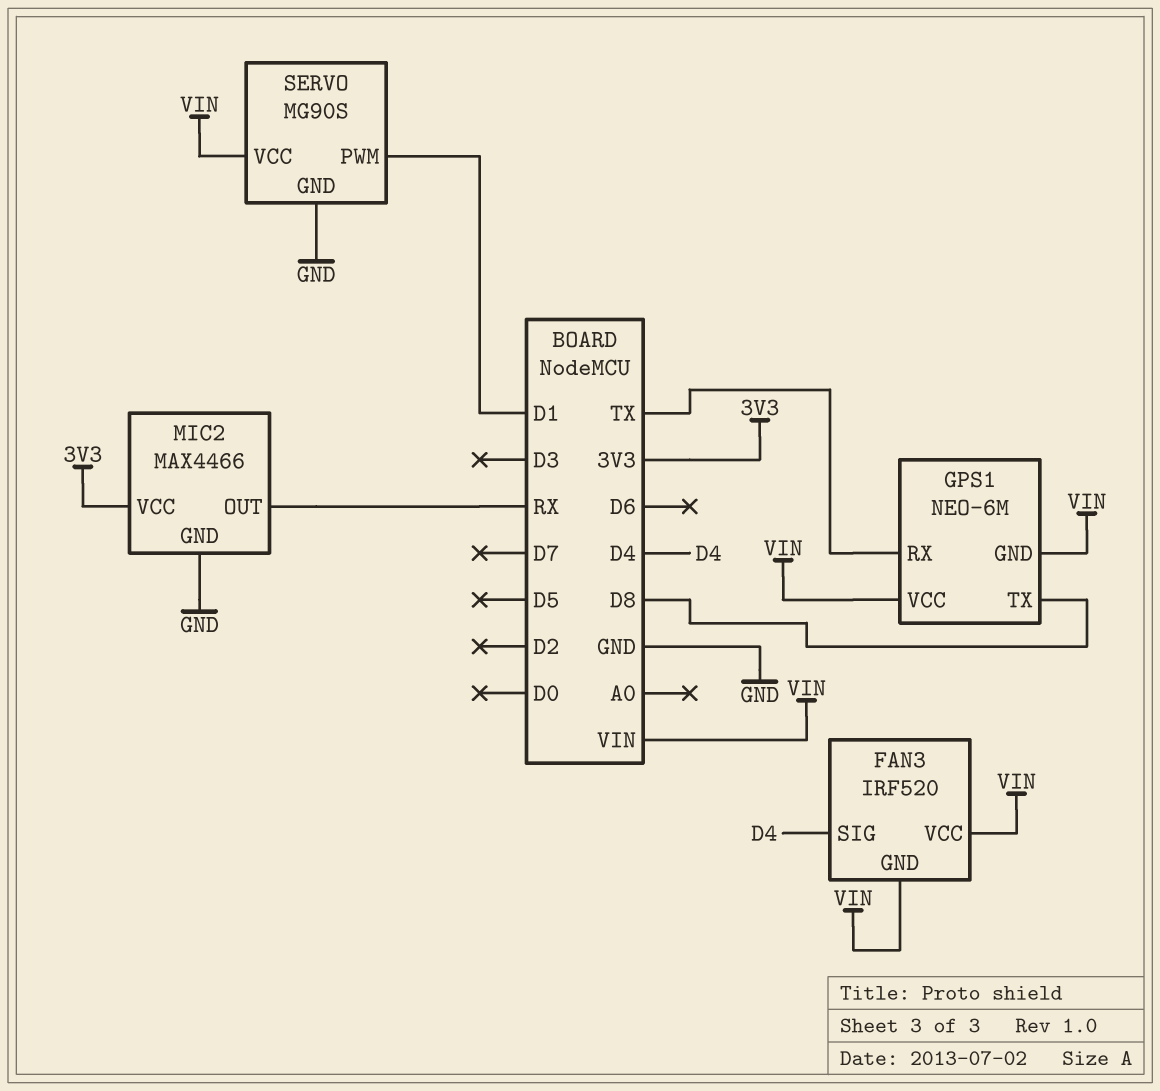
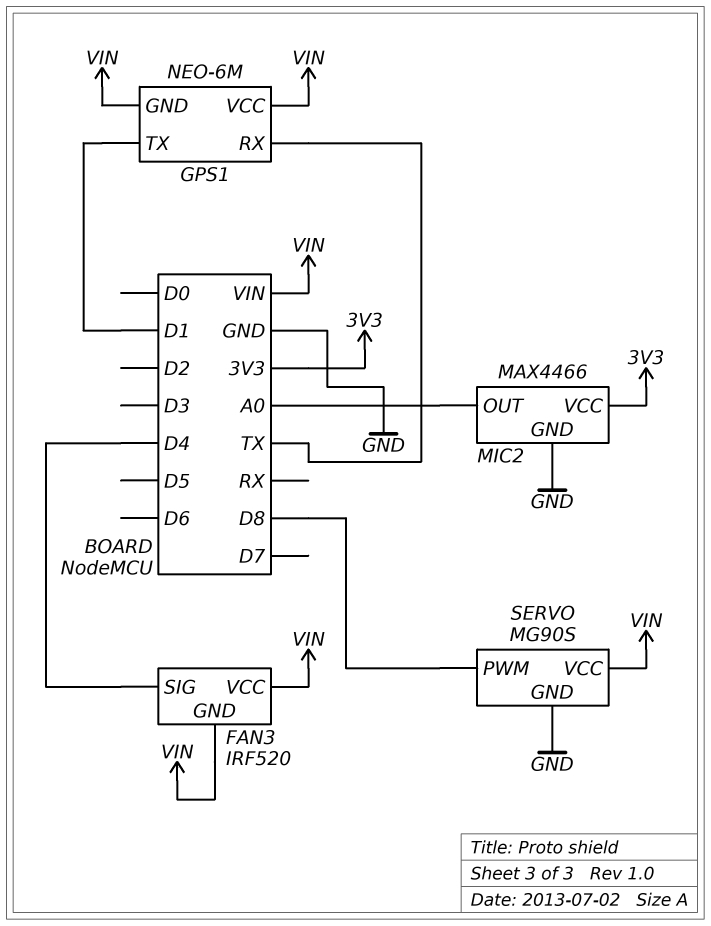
GPS1 pin TX: D8 -> D1
MIC2 pin OUT: RX -> A0
SERVO pin PWM: D1 -> D8

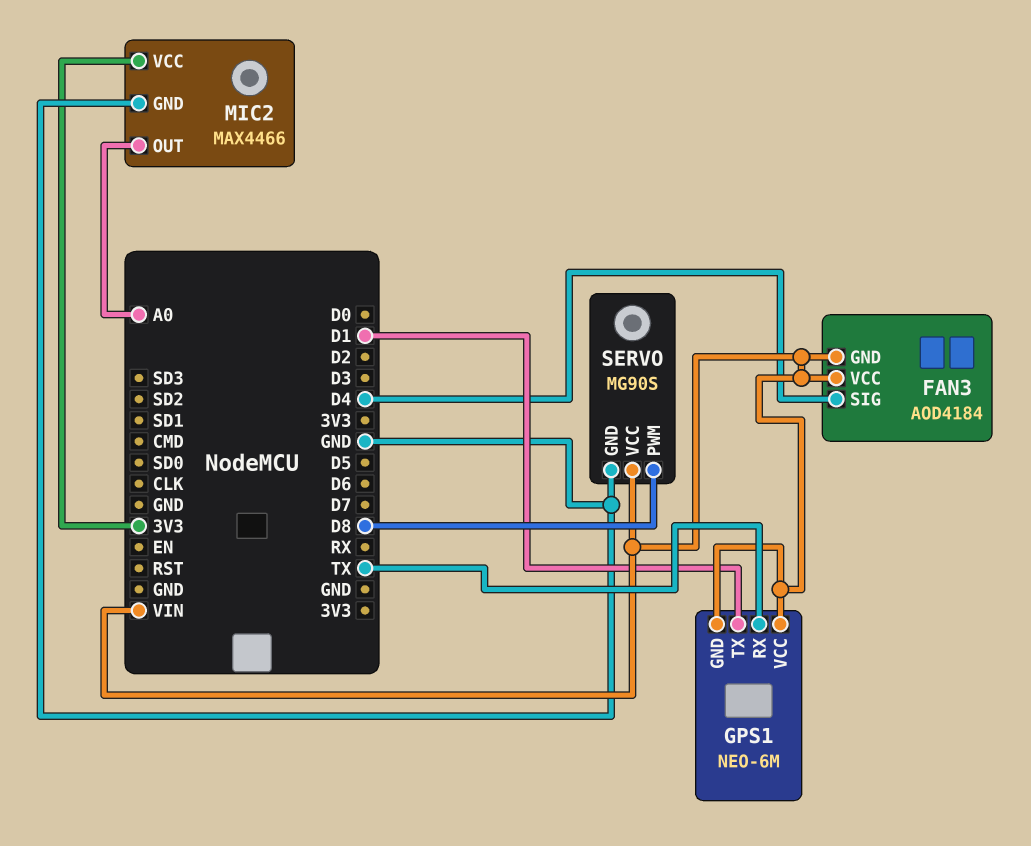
FAN3: IRF520 -> AOD4184

